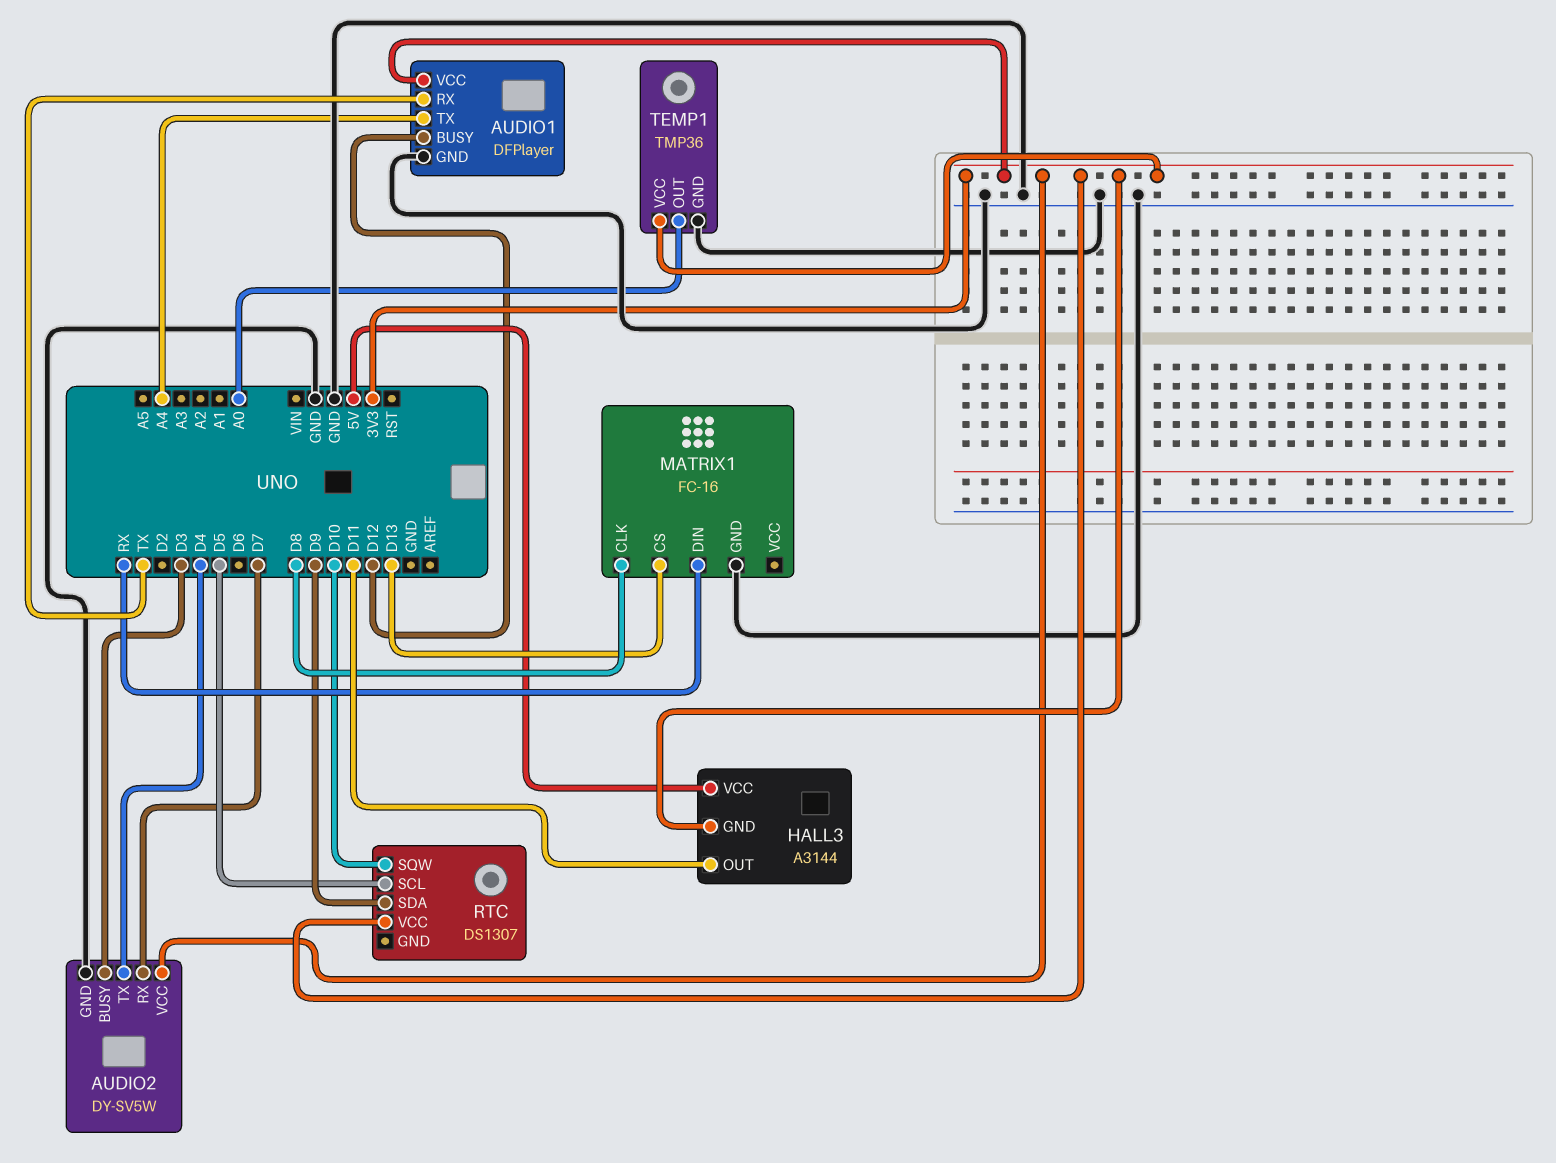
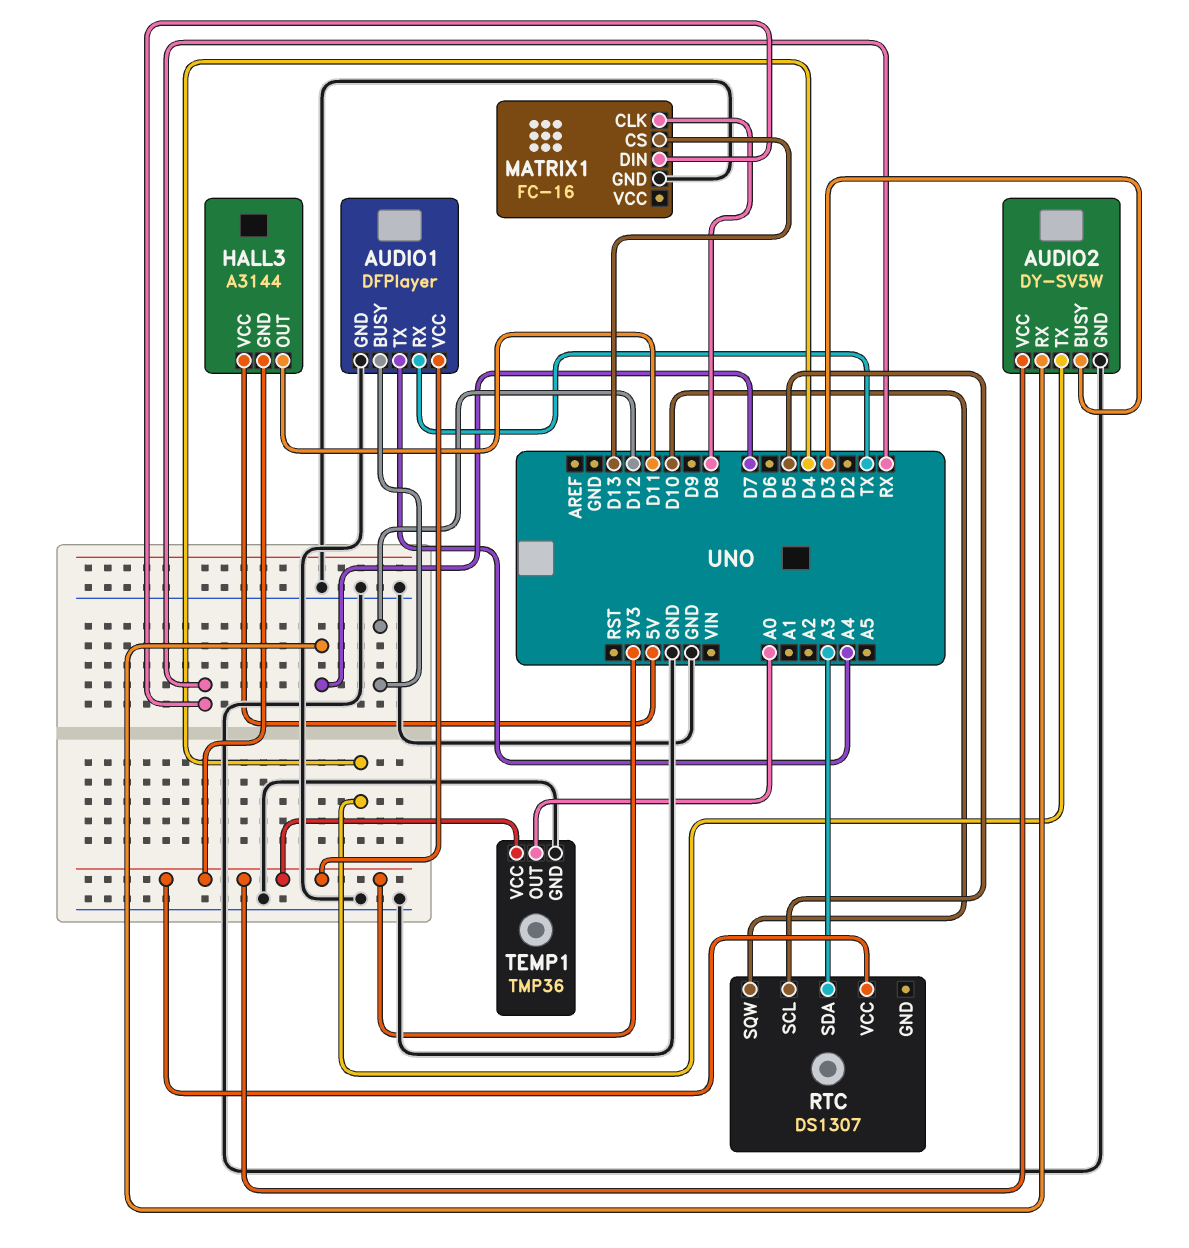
RTC pin SDA: D9 -> A3

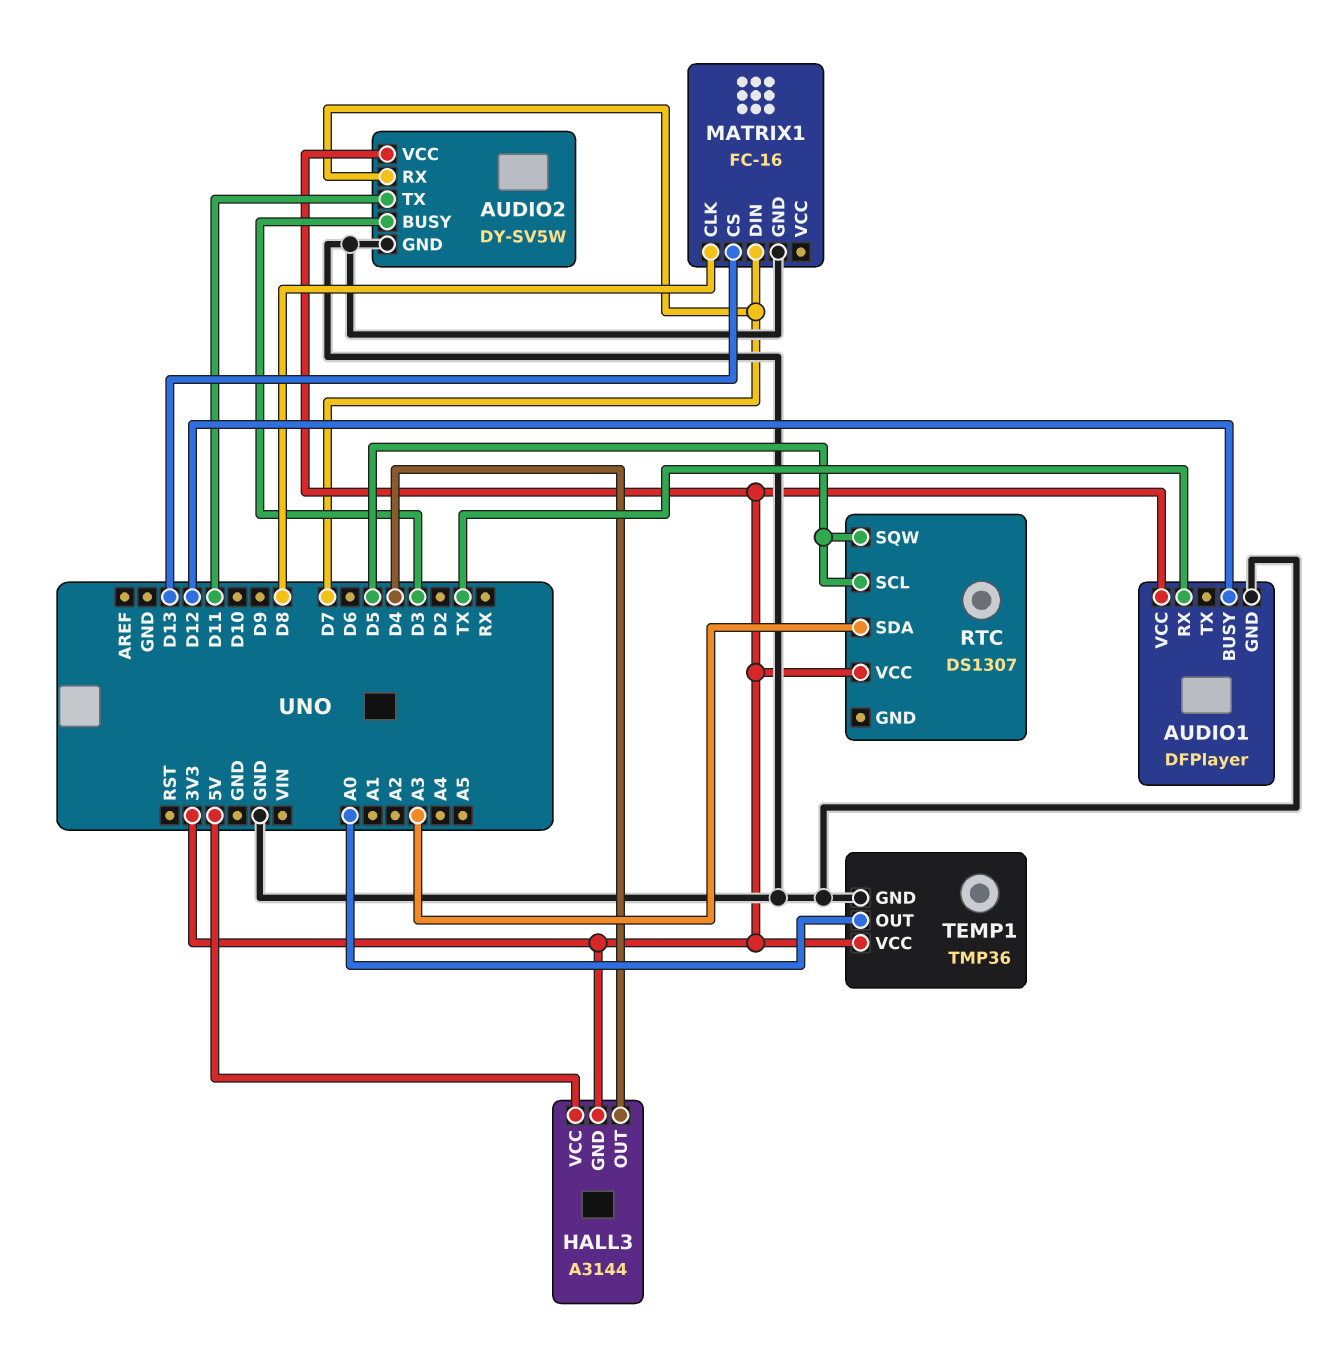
AUDIO1 pin TX: A4 -> none
AUDIO2 pin TX: D4 -> D11
HALL3 pin OUT: D11 -> D4
MATRIX1 pin DIN: RX -> D7
RTC pin SQW: D10 -> D5

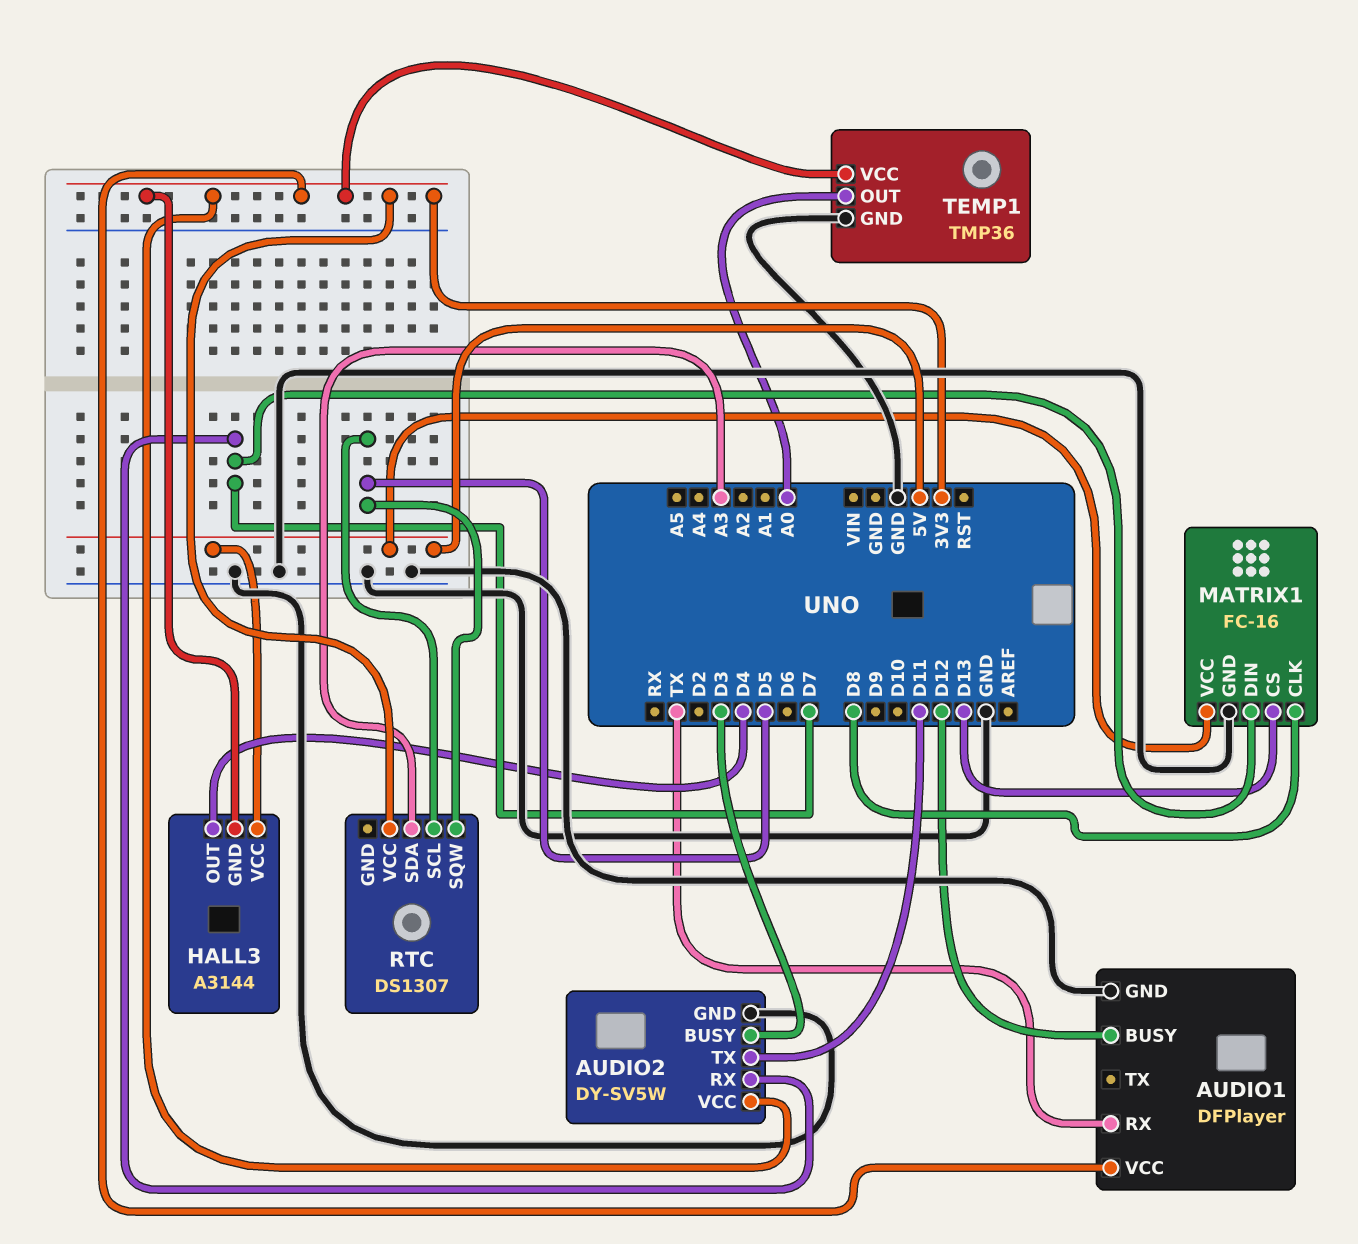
MATRIX1 pin VCC: none -> 5V

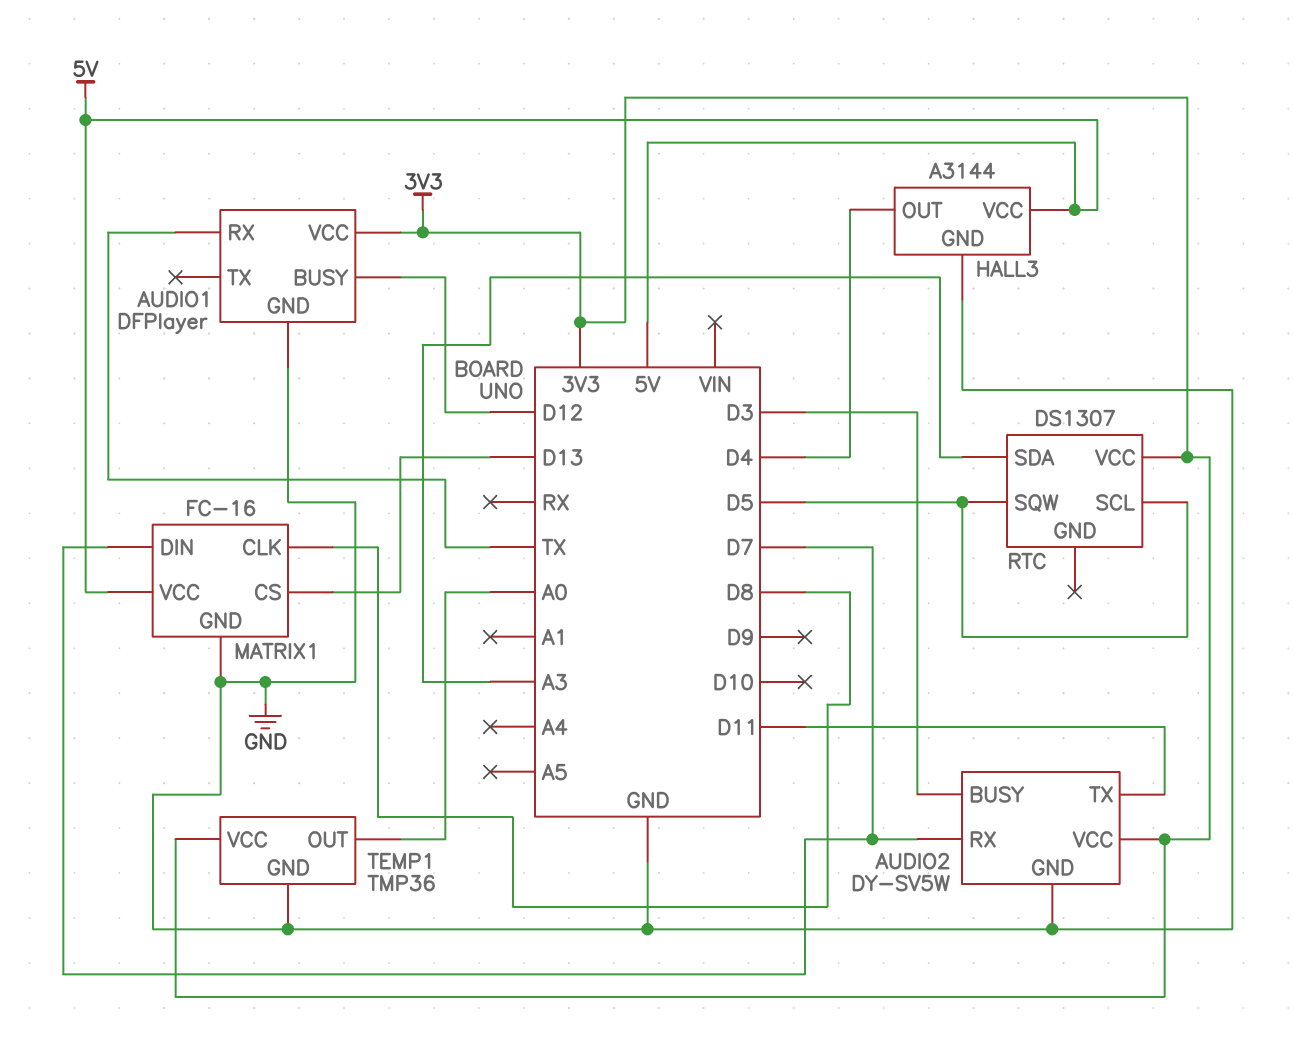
HALL3 pin GND: 3V3 -> GND

